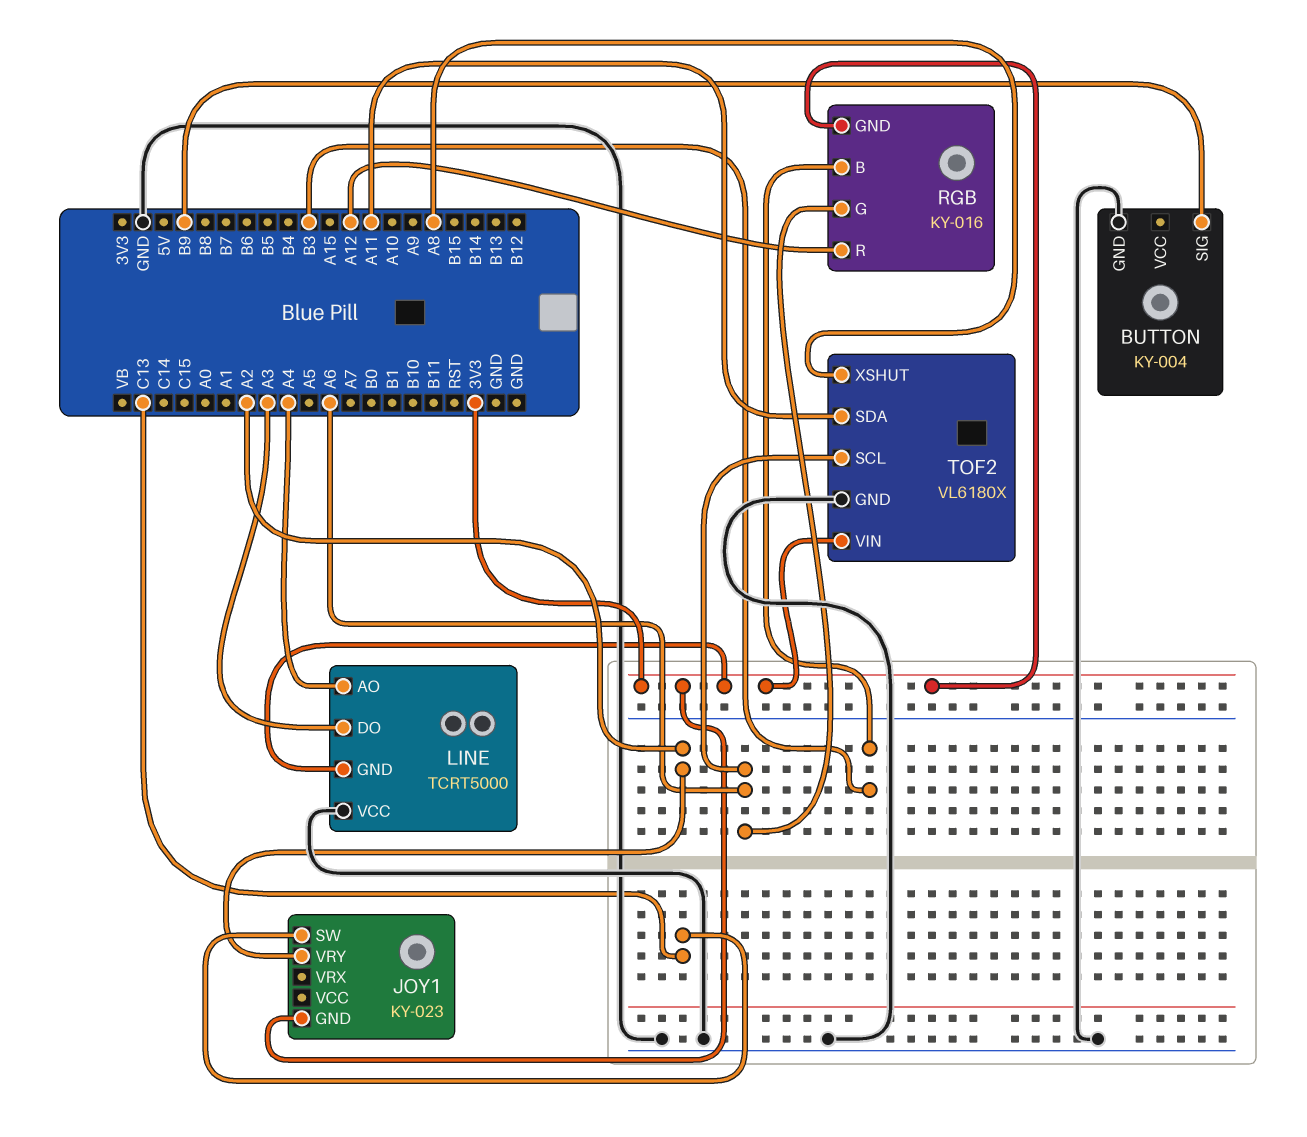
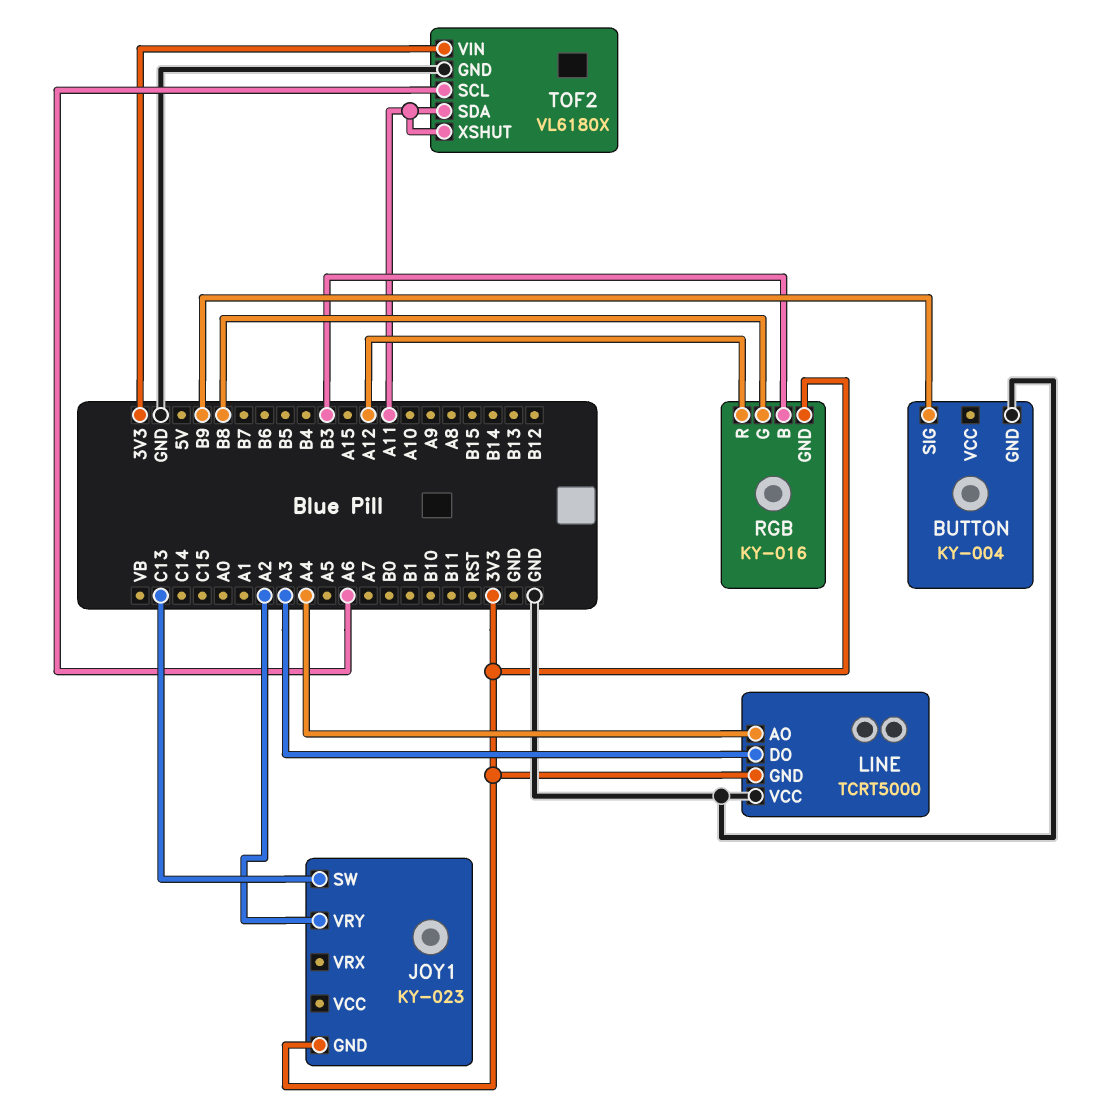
RGB pin G: A6 -> B8
TOF2 pin XSHUT: A8 -> A11

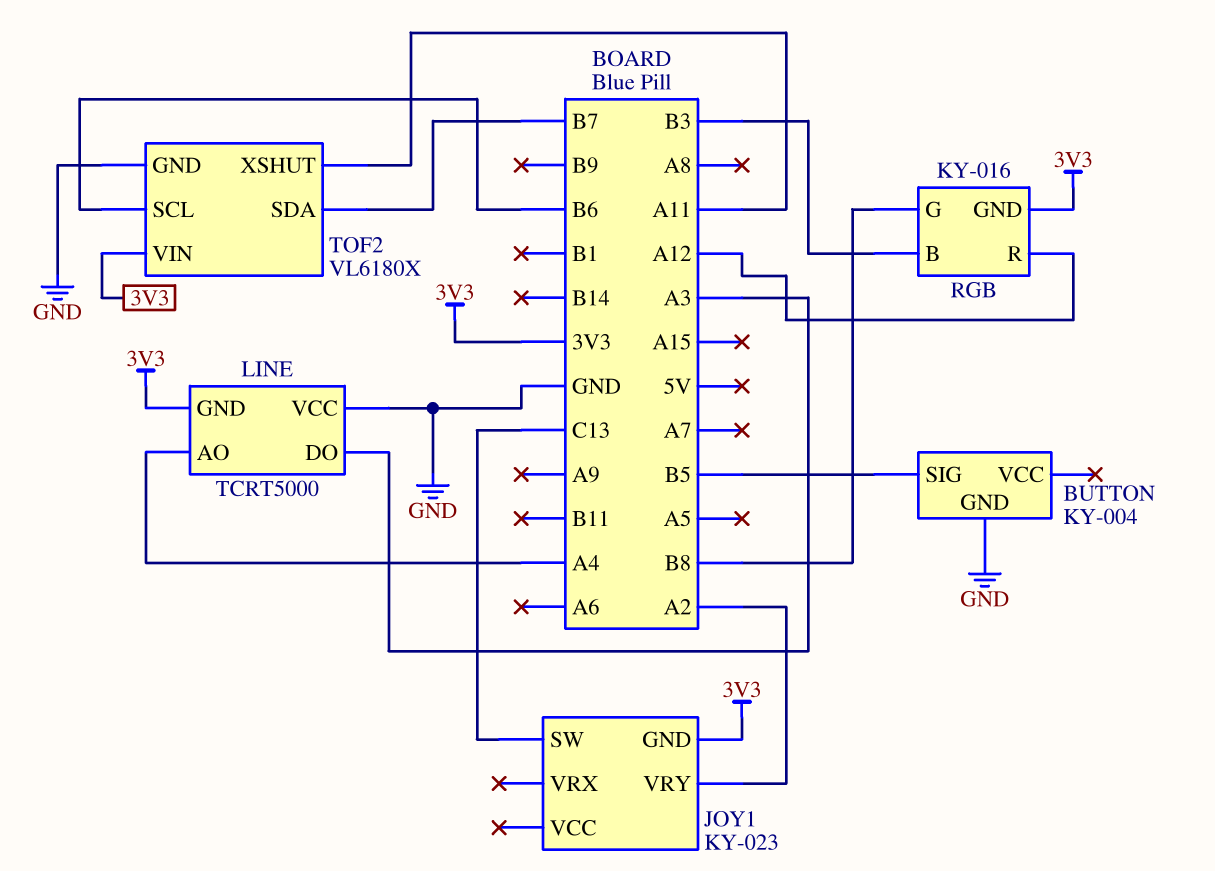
BUTTON pin SIG: B9 -> B5
TOF2 pin SCL: A6 -> B6
TOF2 pin SDA: A11 -> B7

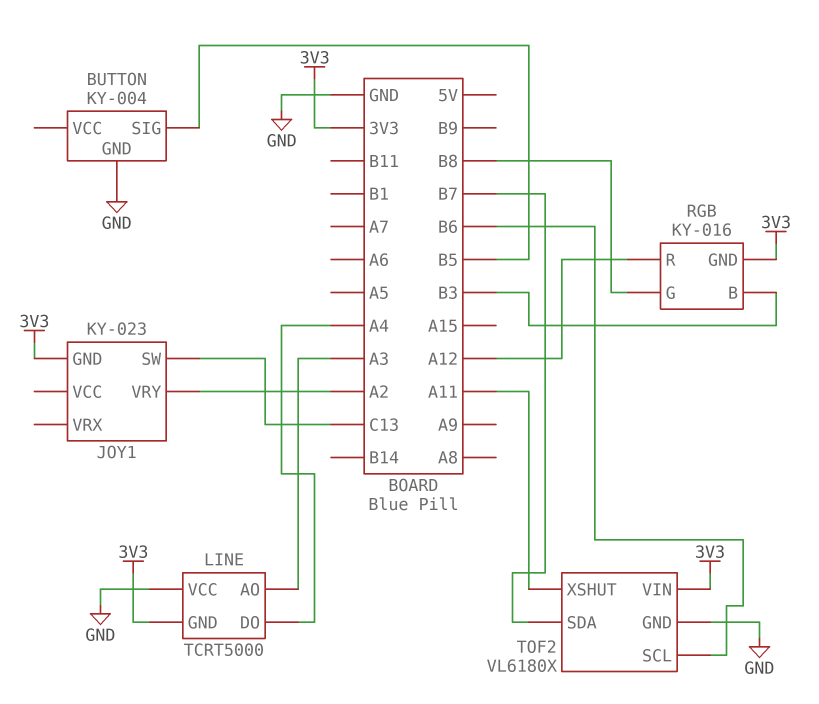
LINE pin AO: A4 -> A3
LINE pin DO: A3 -> A4

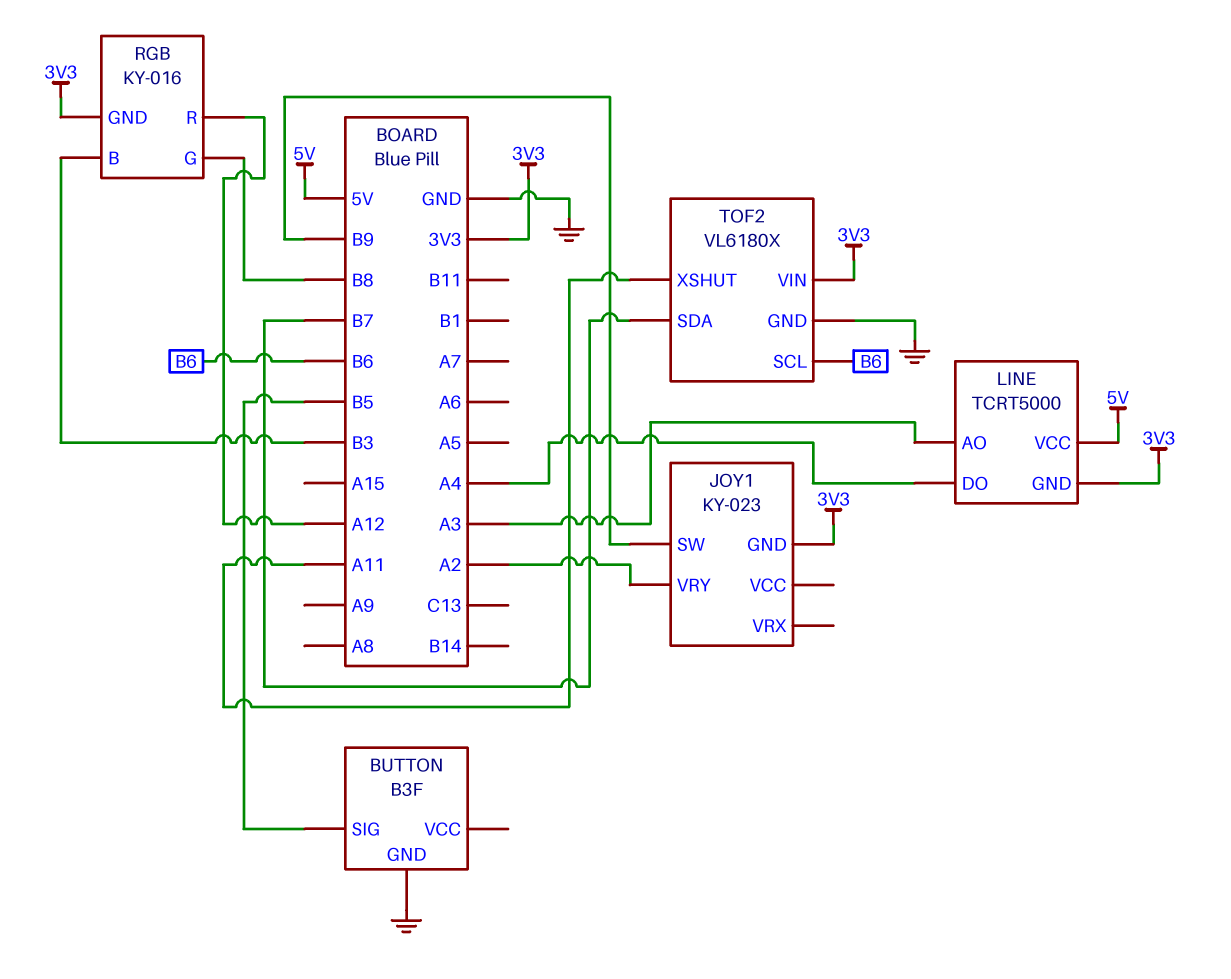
BUTTON: KY-004 -> B3F
JOY1 pin SW: C13 -> B9
LINE pin VCC: GND -> 5V

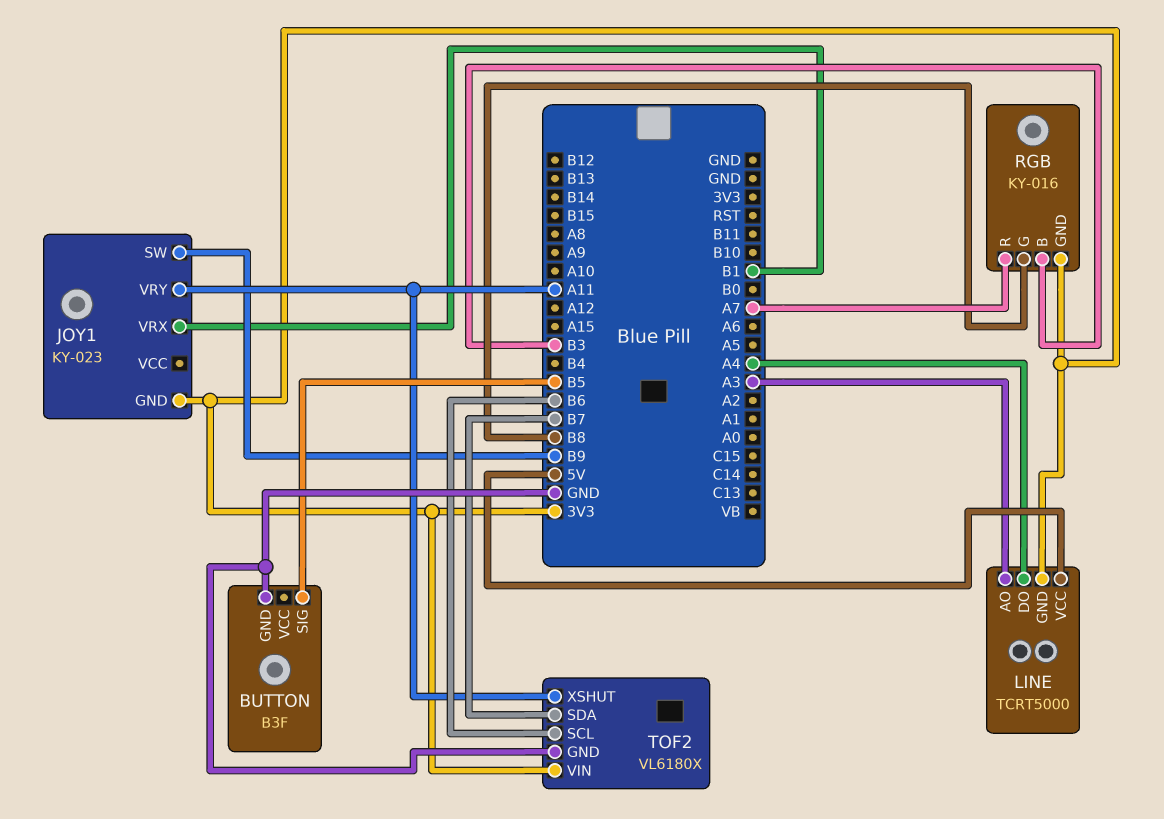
JOY1 pin VRX: none -> B1
JOY1 pin VRY: A2 -> A11
RGB pin R: A12 -> A7

